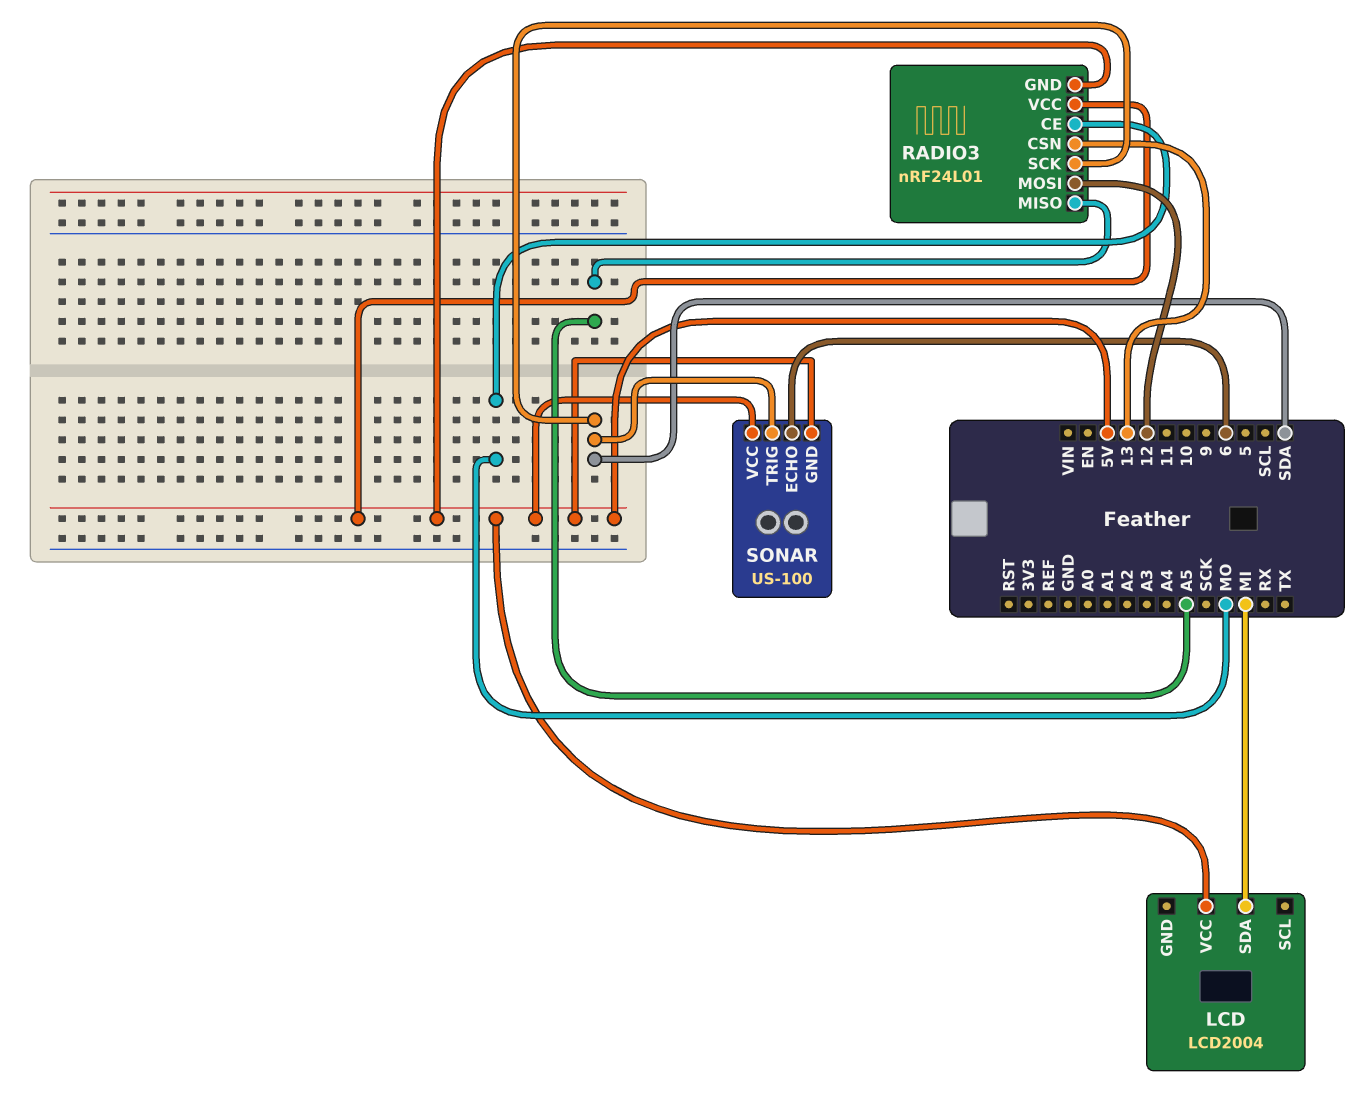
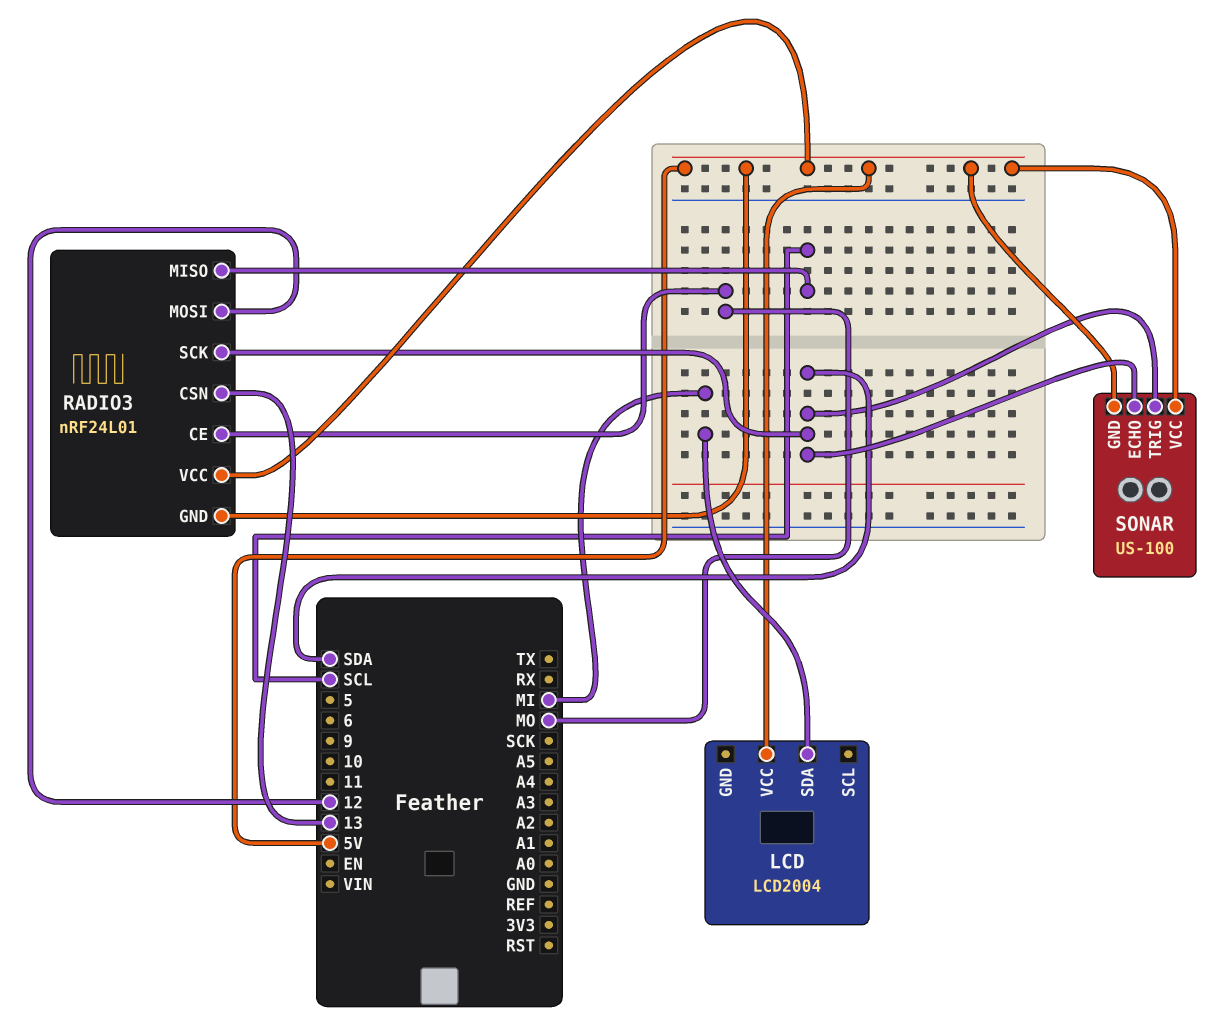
RADIO3 pin MISO: A5 -> SCL
SONAR pin ECHO: 6 -> SDA

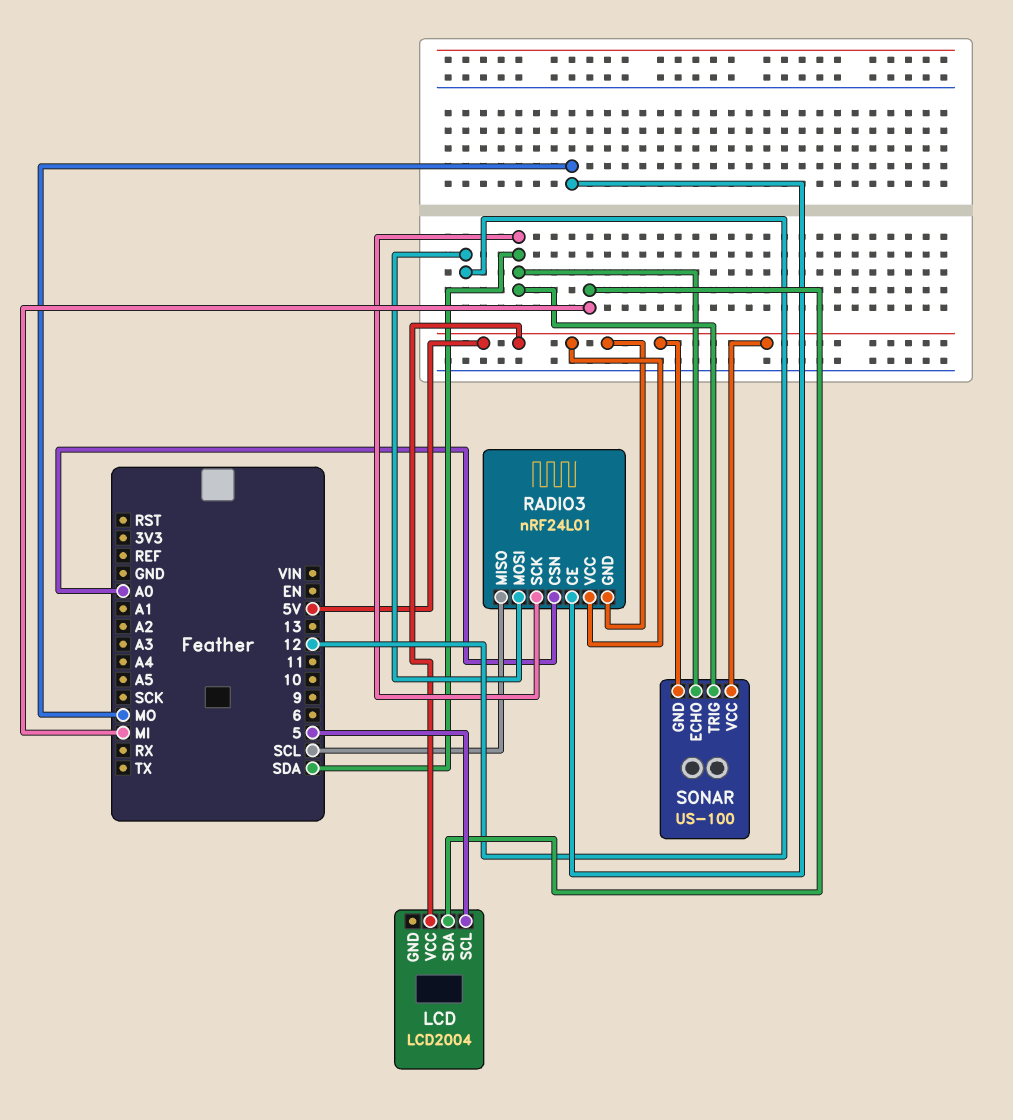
LCD pin SCL: none -> 5
RADIO3 pin CSN: 13 -> A0

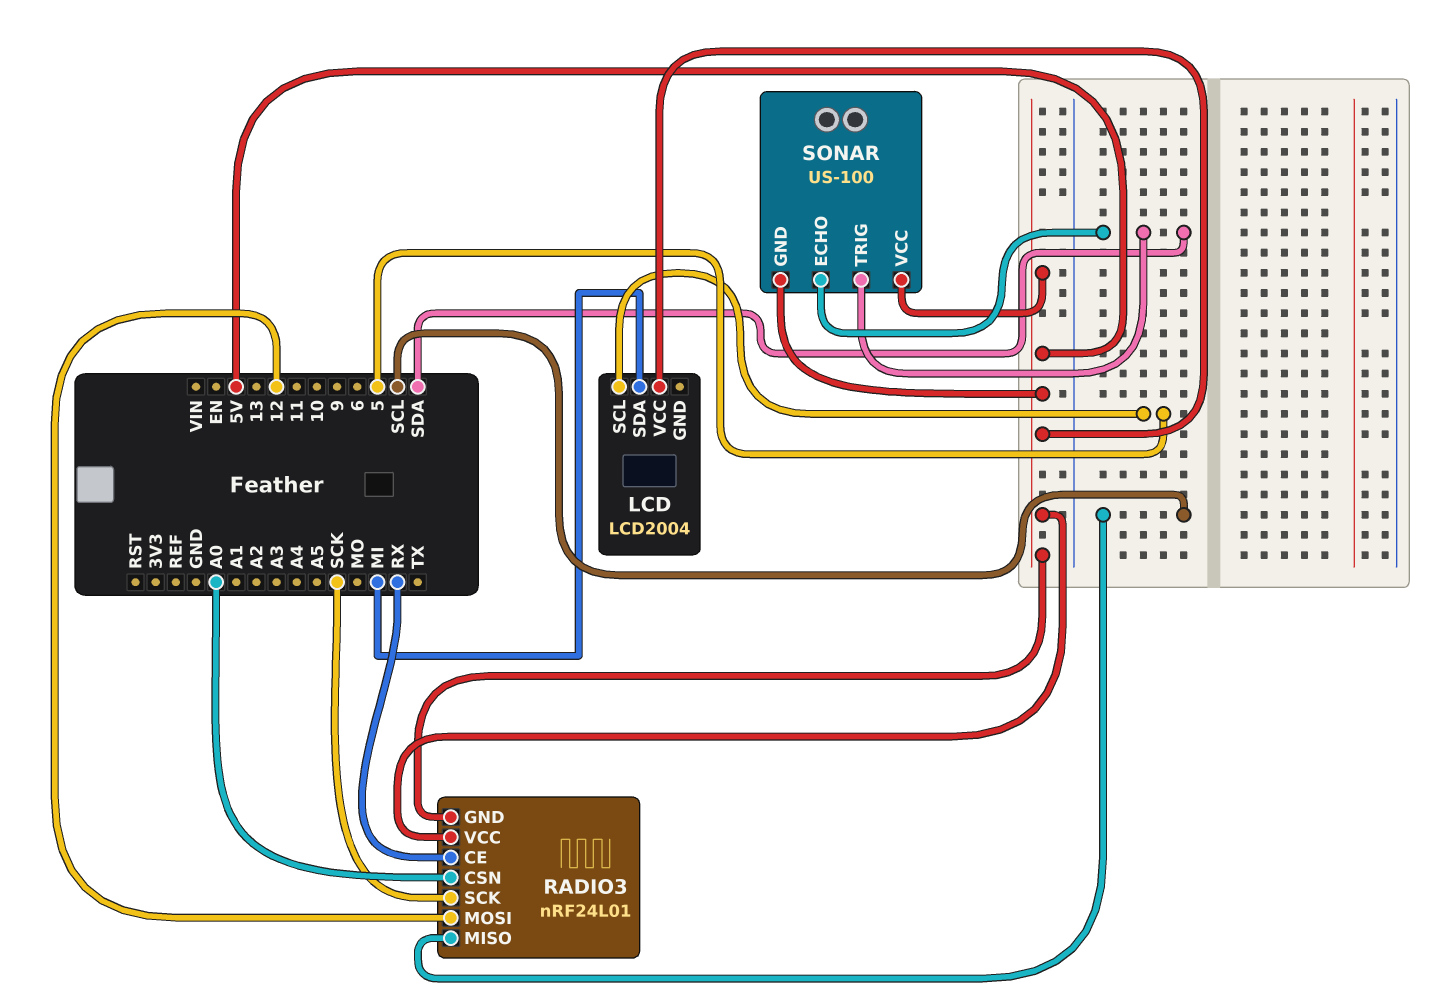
RADIO3 pin CE: MO -> RX
RADIO3 pin SCK: SDA -> SCK

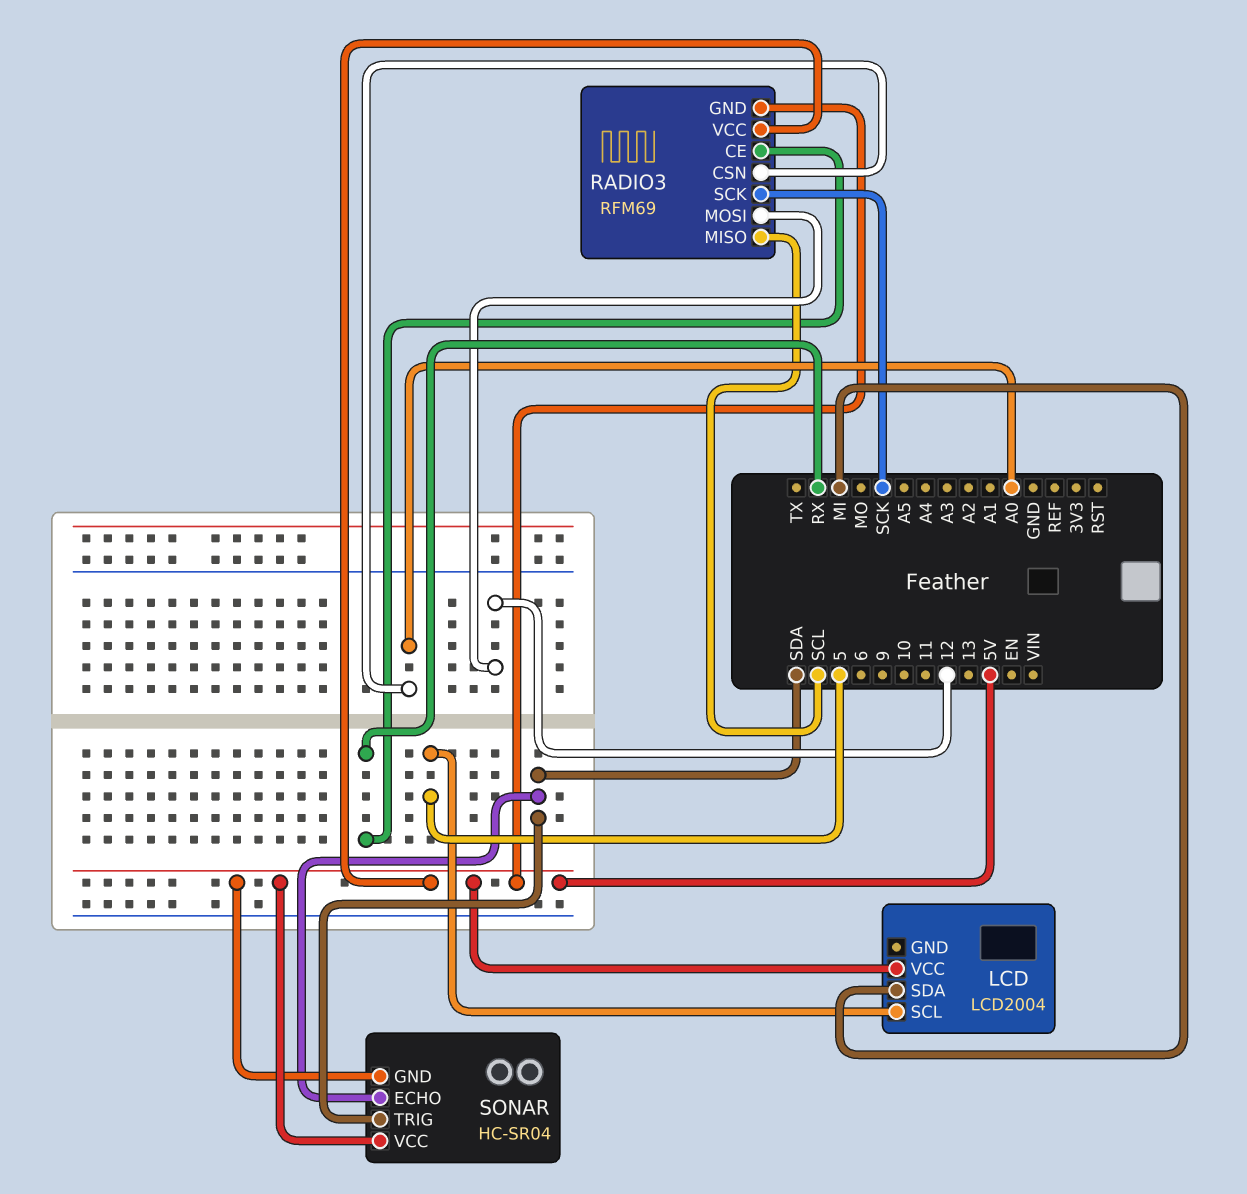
RADIO3: nRF24L01 -> RFM69
SONAR: US-100 -> HC-SR04

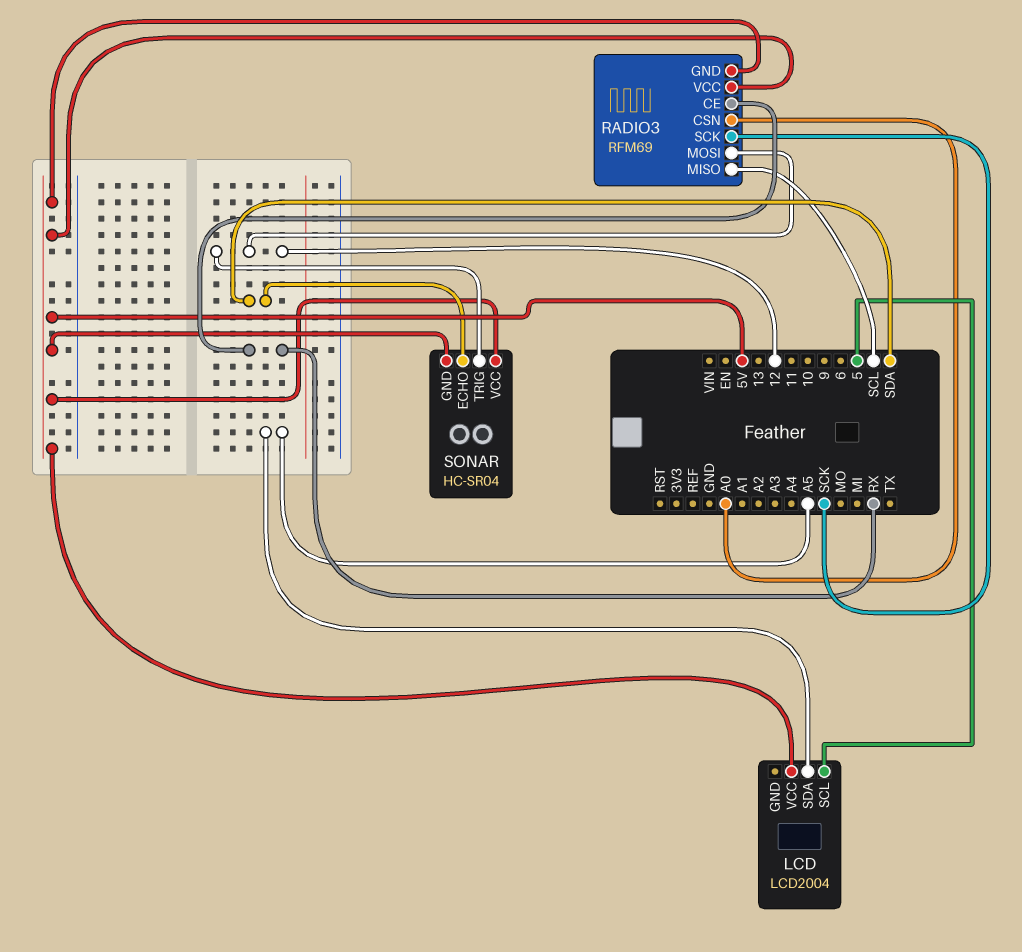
LCD pin SDA: MI -> A5
SONAR pin TRIG: SDA -> 12

